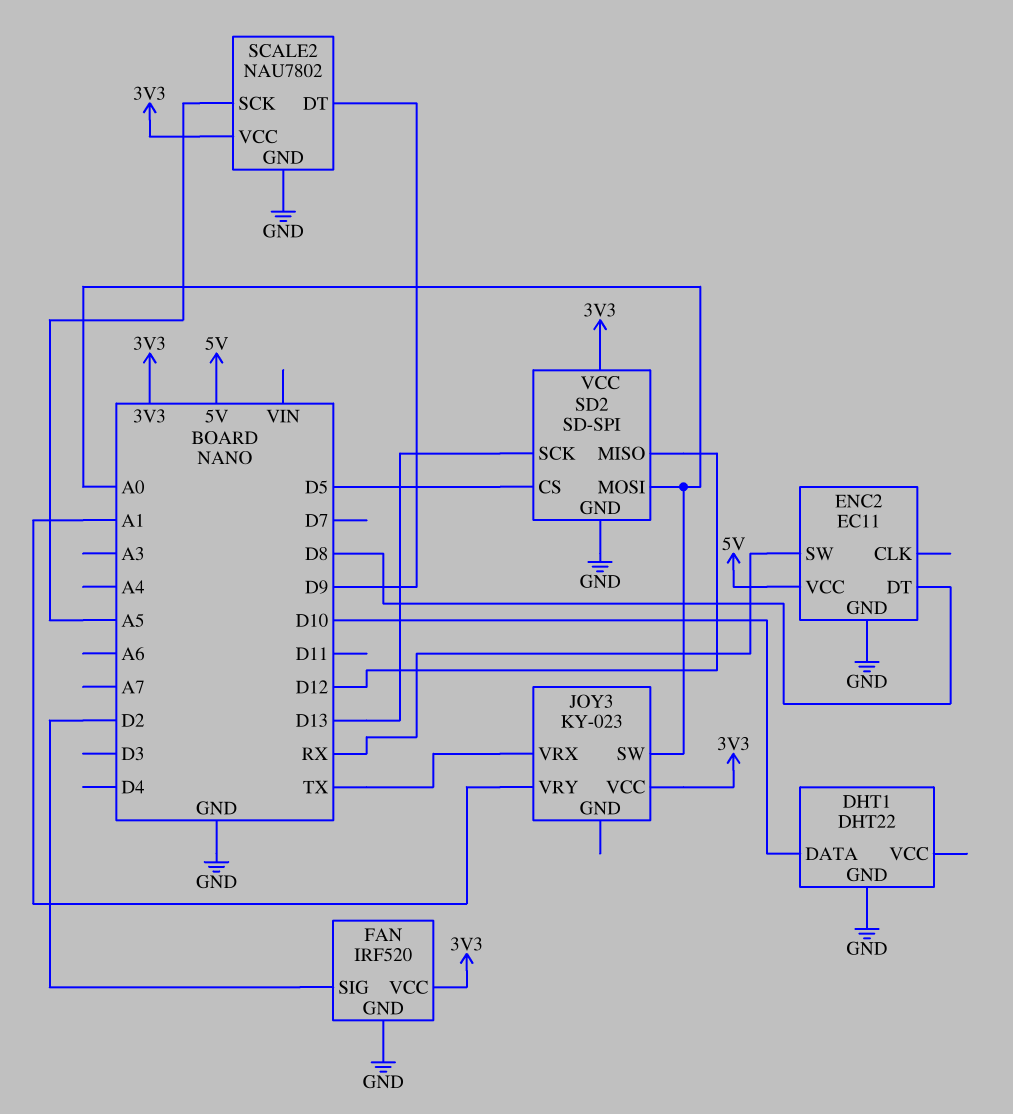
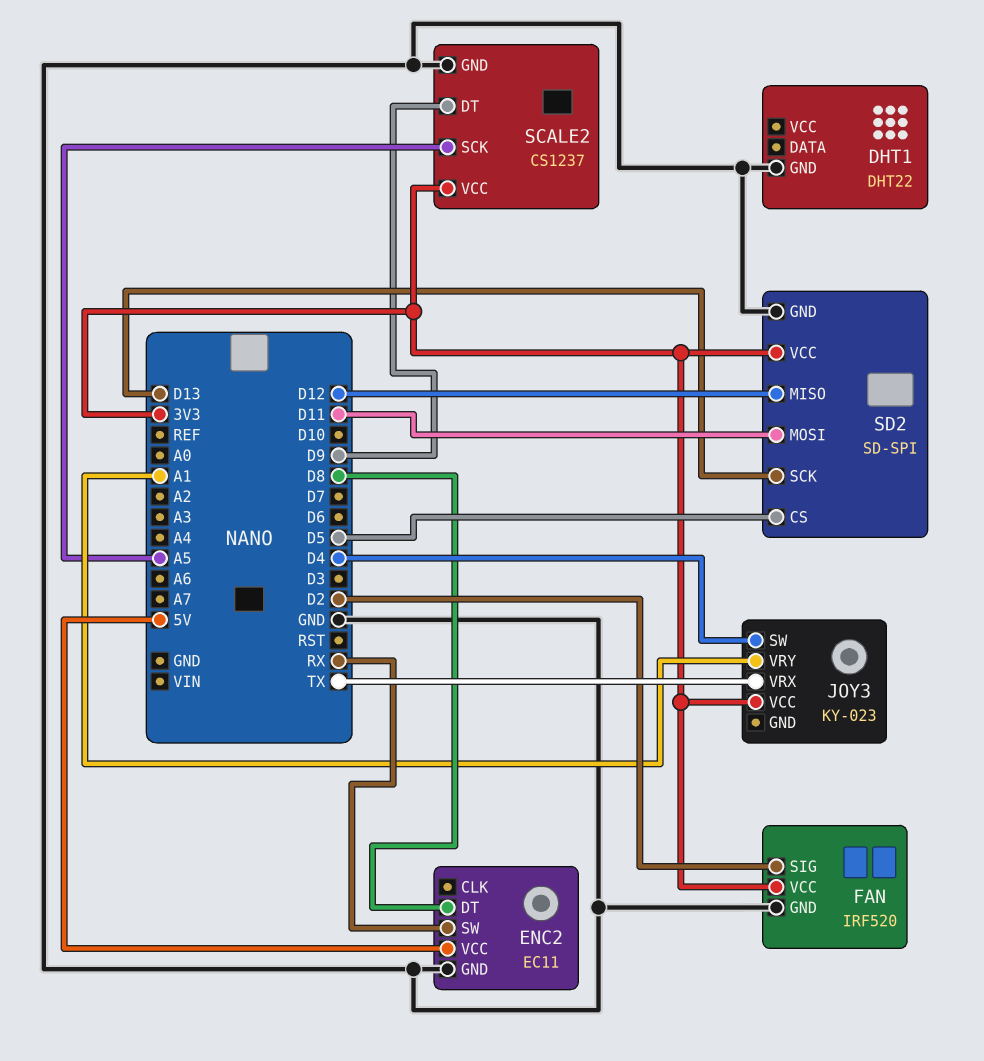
DHT1 pin DATA: D10 -> none
JOY3 pin SW: A0 -> D4
SCALE2: NAU7802 -> CS1237
SD2 pin MOSI: A0 -> D11

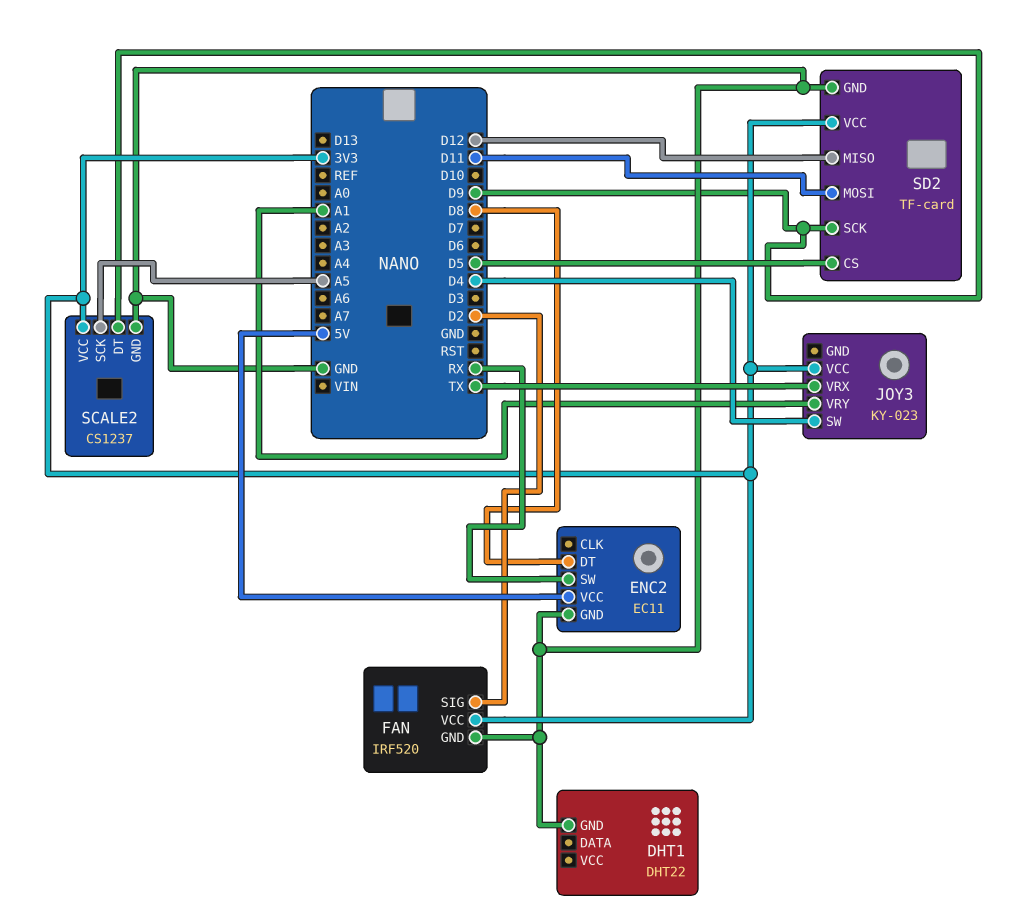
SD2: SD-SPI -> TF-card
SD2 pin SCK: D13 -> D9

